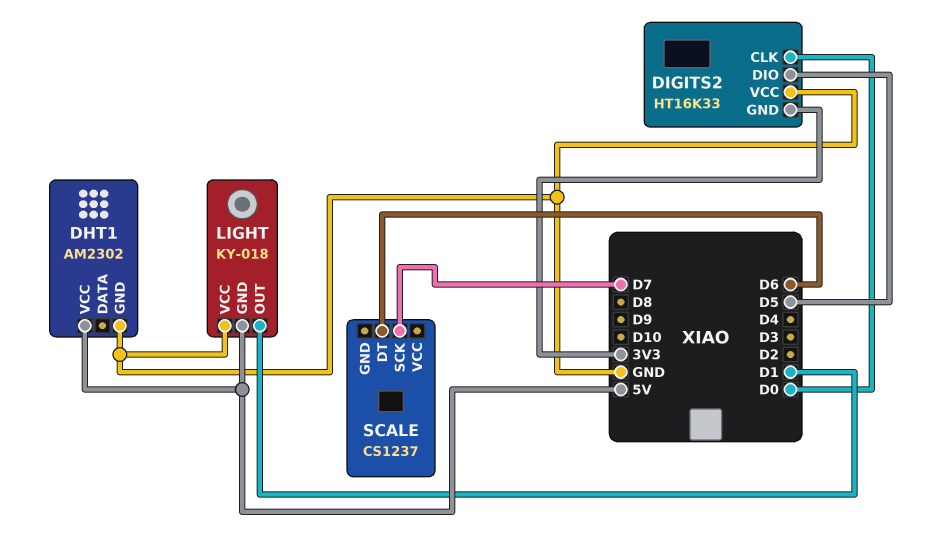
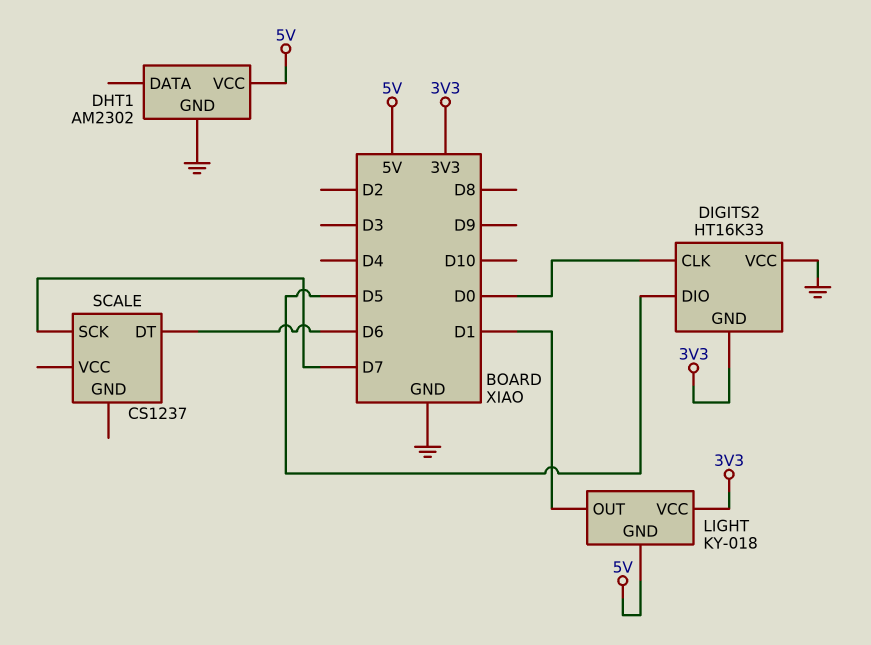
LIGHT pin VCC: GND -> 3V3

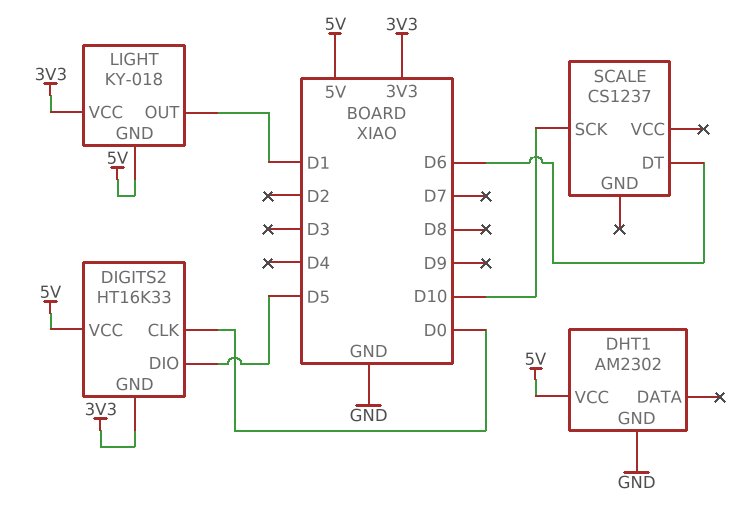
DIGITS2 pin VCC: GND -> 5V
SCALE pin SCK: D7 -> D10

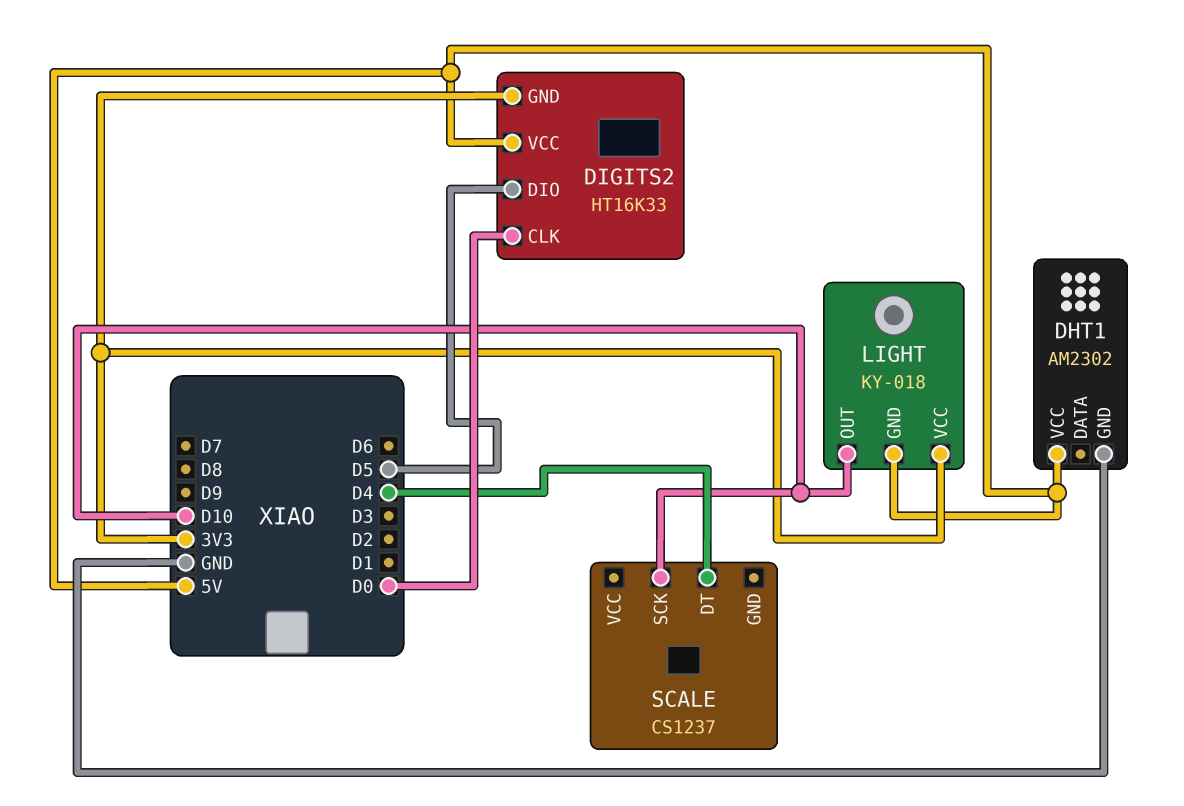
LIGHT pin OUT: D1 -> D10
SCALE pin DT: D6 -> D4

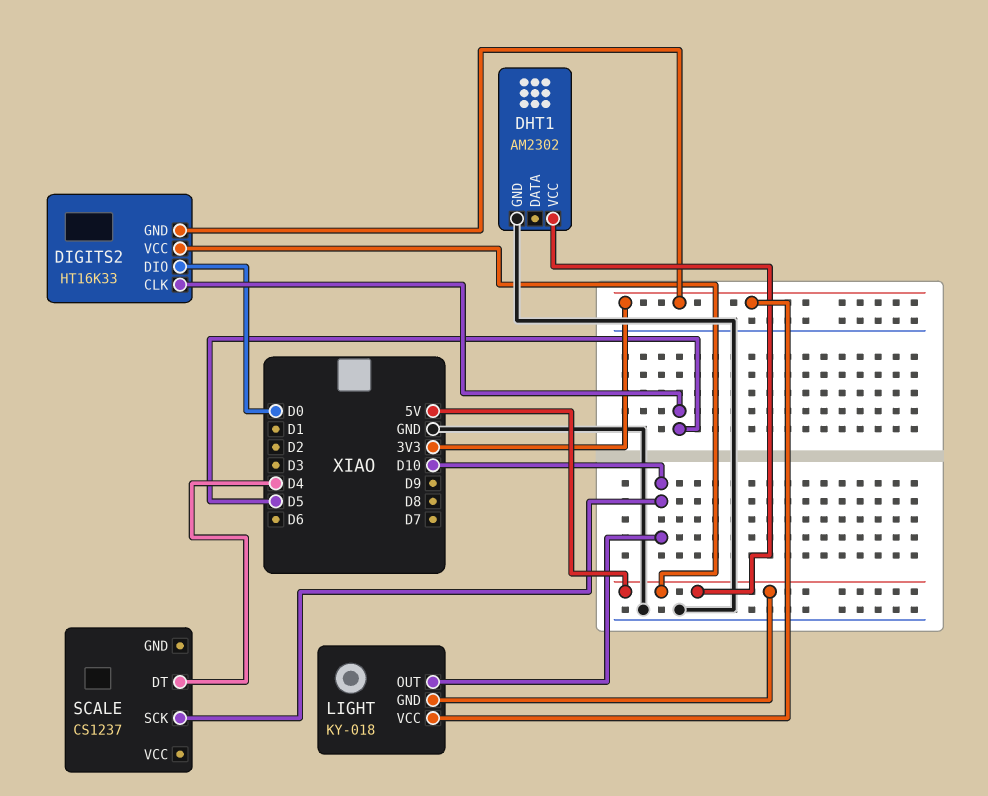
DIGITS2 pin CLK: D0 -> D5
DIGITS2 pin DIO: D5 -> D0

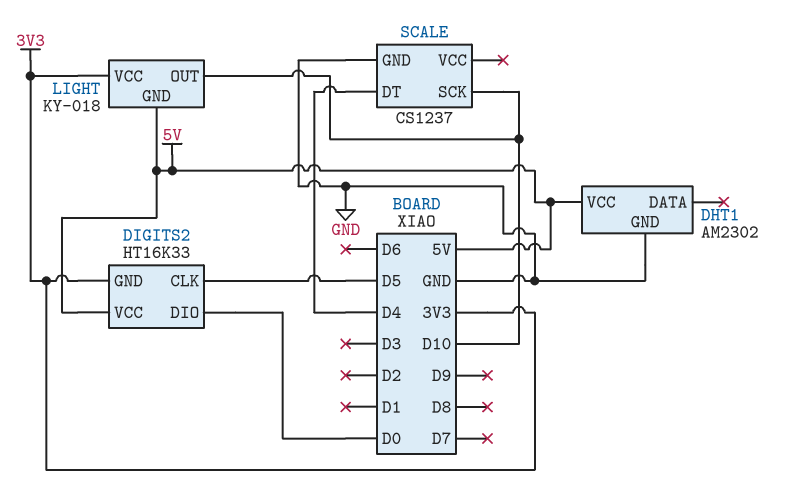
SCALE pin GND: none -> GND

